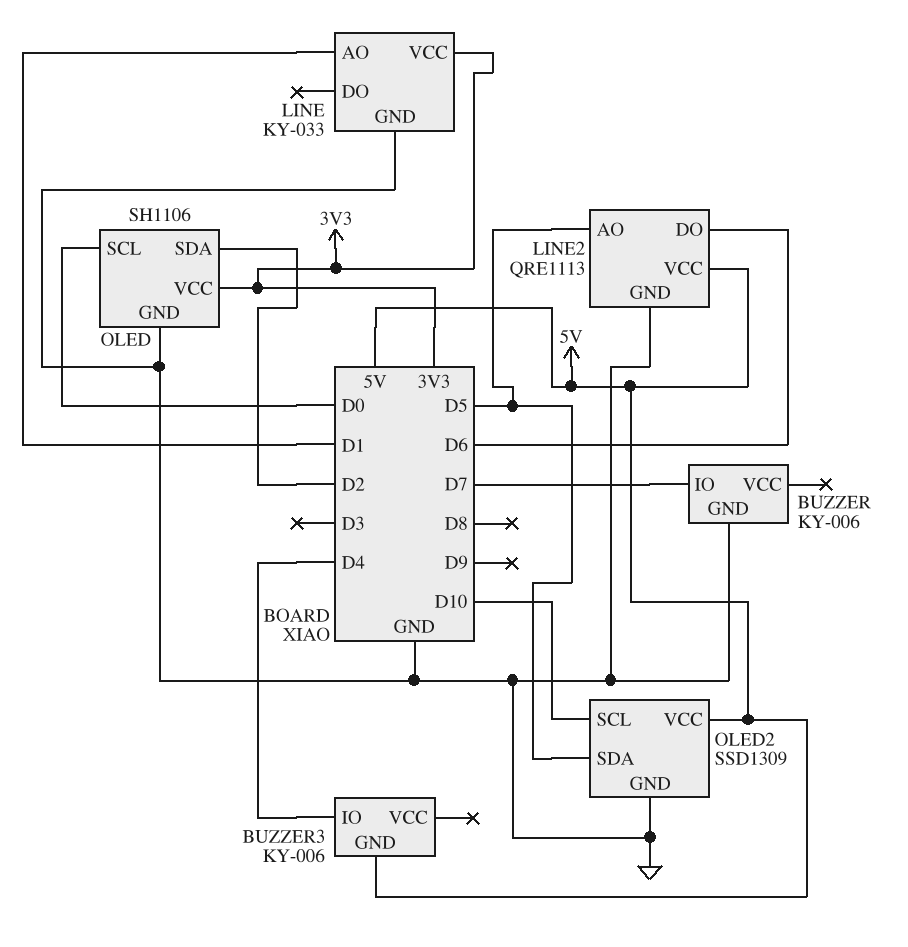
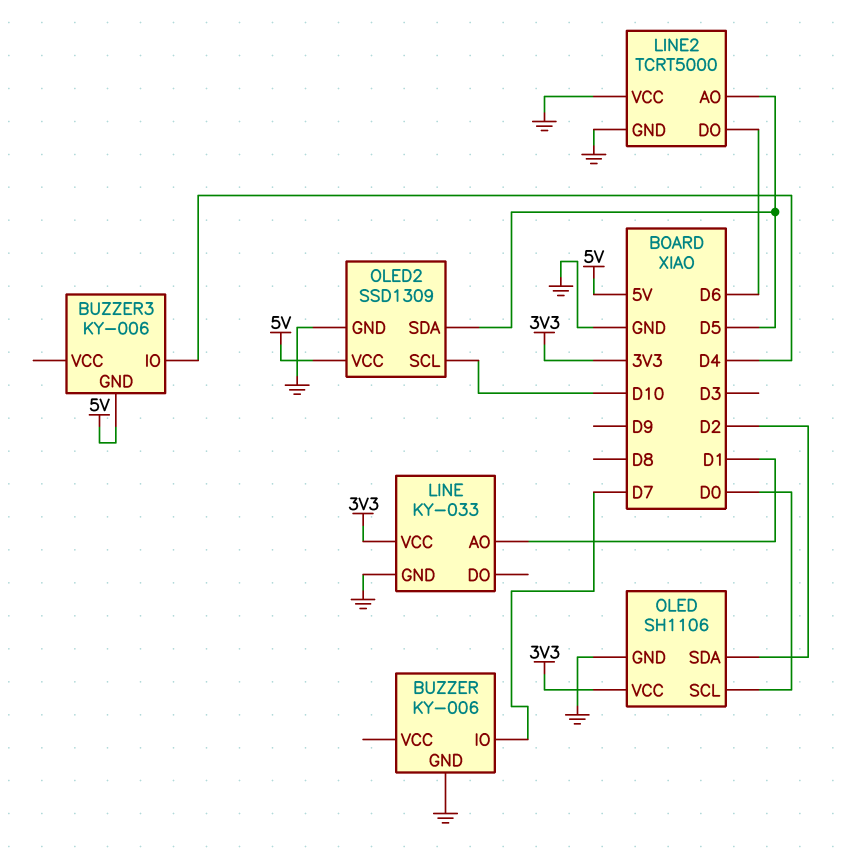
LINE2: QRE1113 -> TCRT5000
LINE2 pin VCC: 5V -> GND

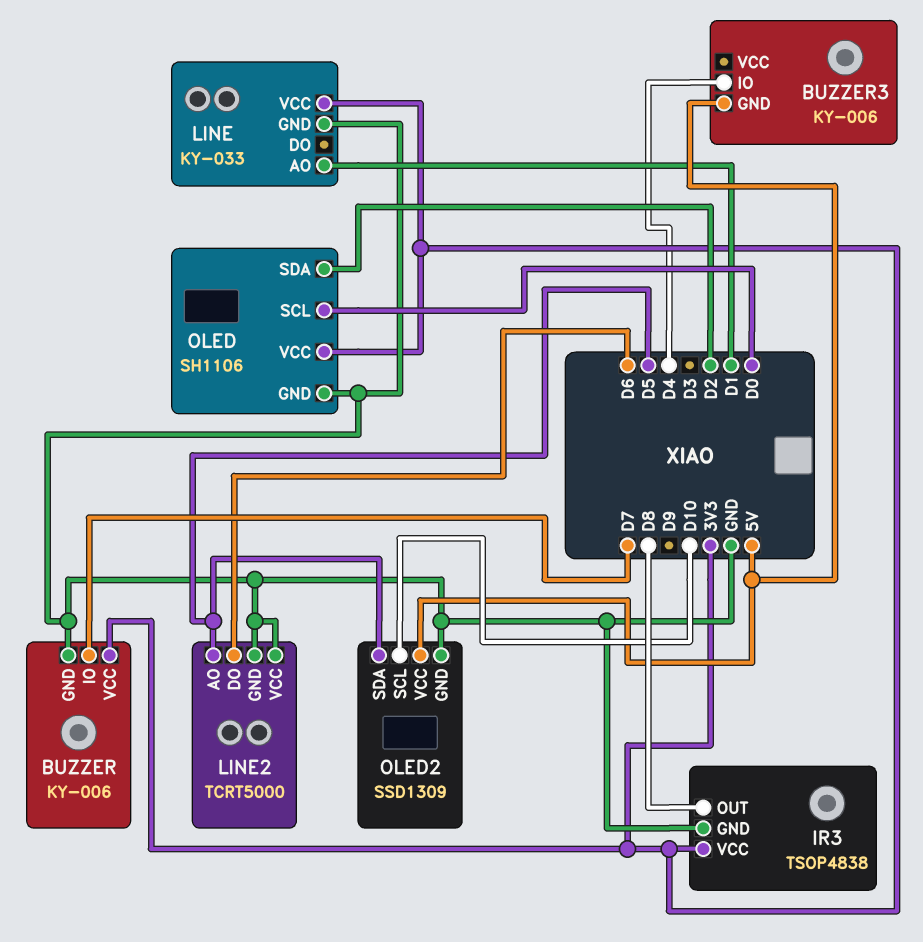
BUZZER pin VCC: none -> 3V3
IR3: none -> TSOP4838
IR3 pin GND: none -> GND
IR3 pin OUT: none -> D8
IR3 pin VCC: none -> 3V3

